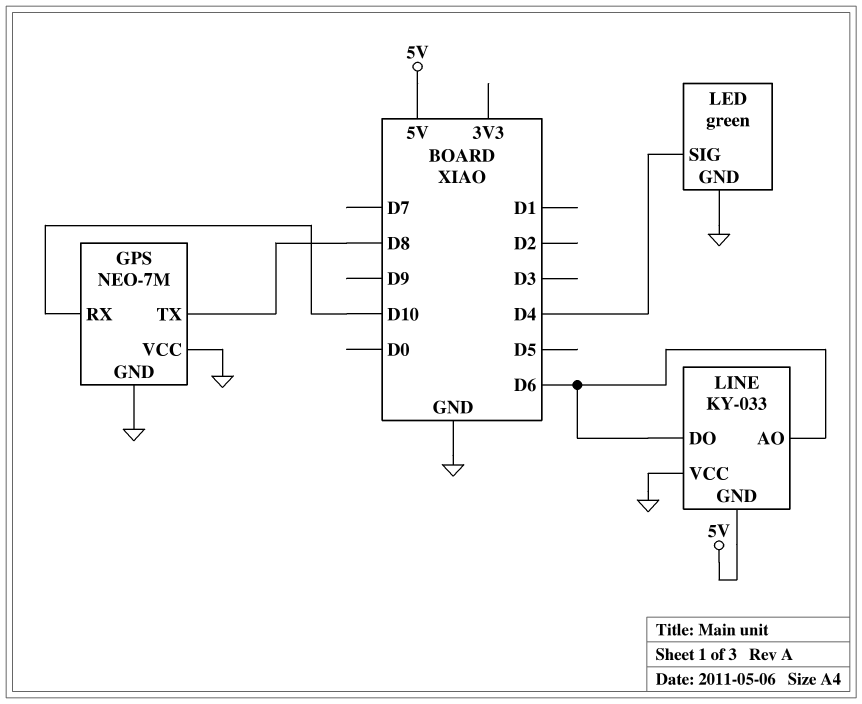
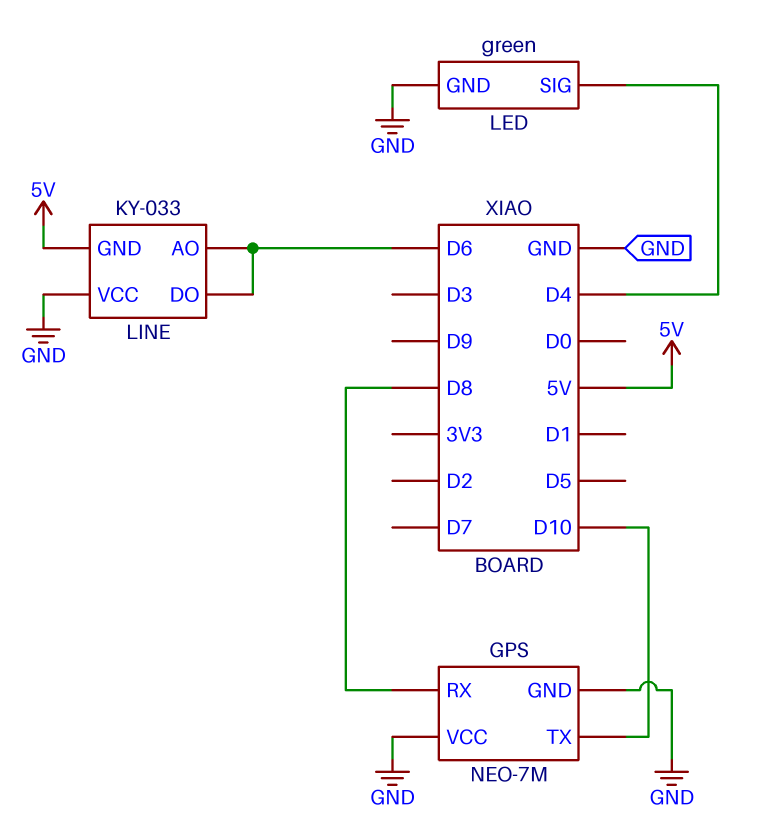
GPS pin RX: D10 -> D8
GPS pin TX: D8 -> D10

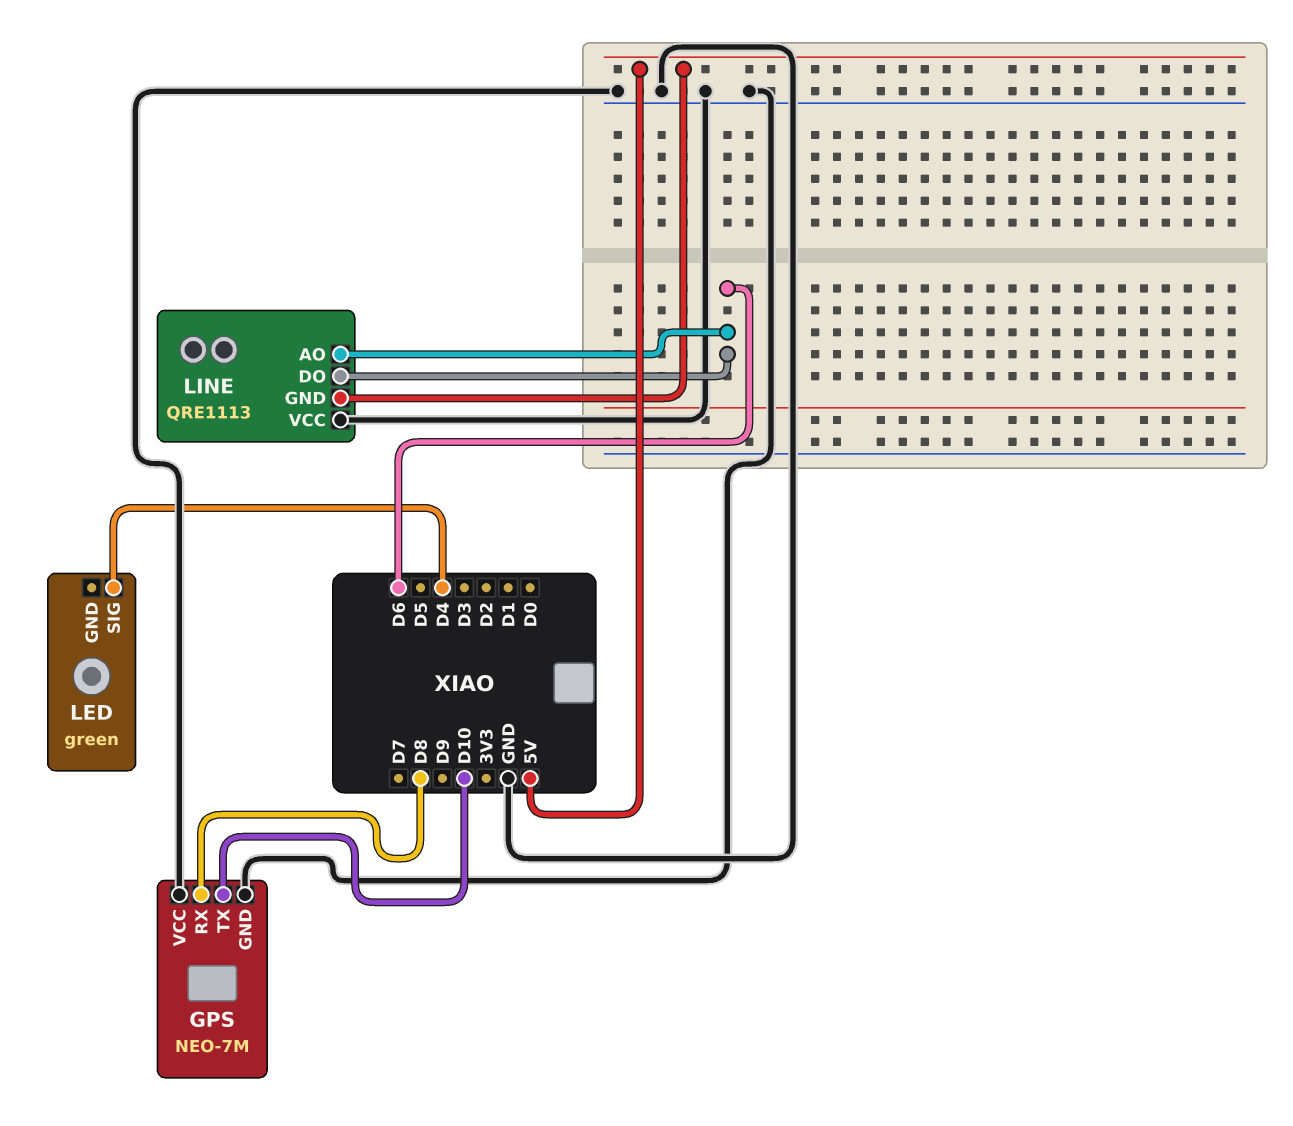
LED pin GND: GND -> none
LINE: KY-033 -> QRE1113

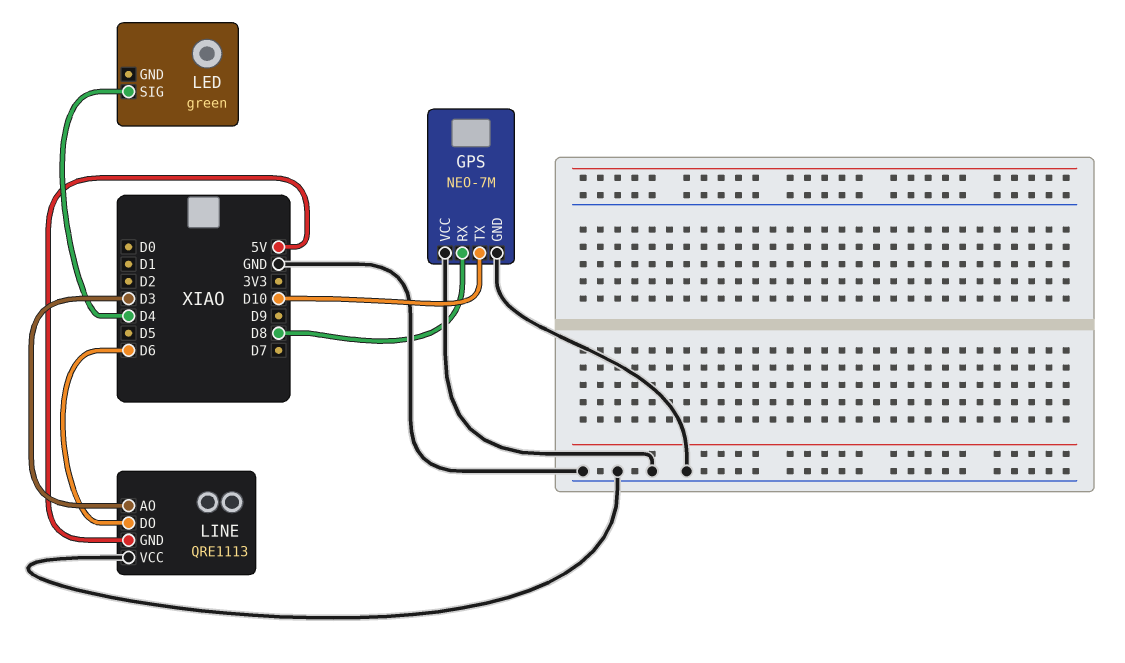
LINE pin AO: D6 -> D3

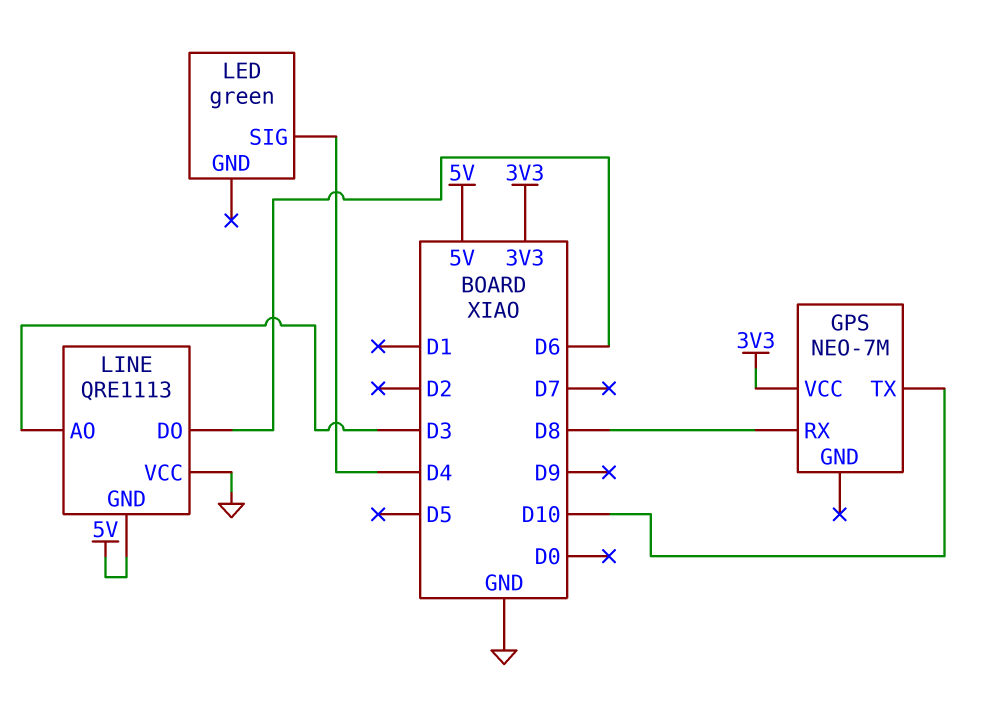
GPS pin GND: GND -> none
GPS pin VCC: GND -> 3V3

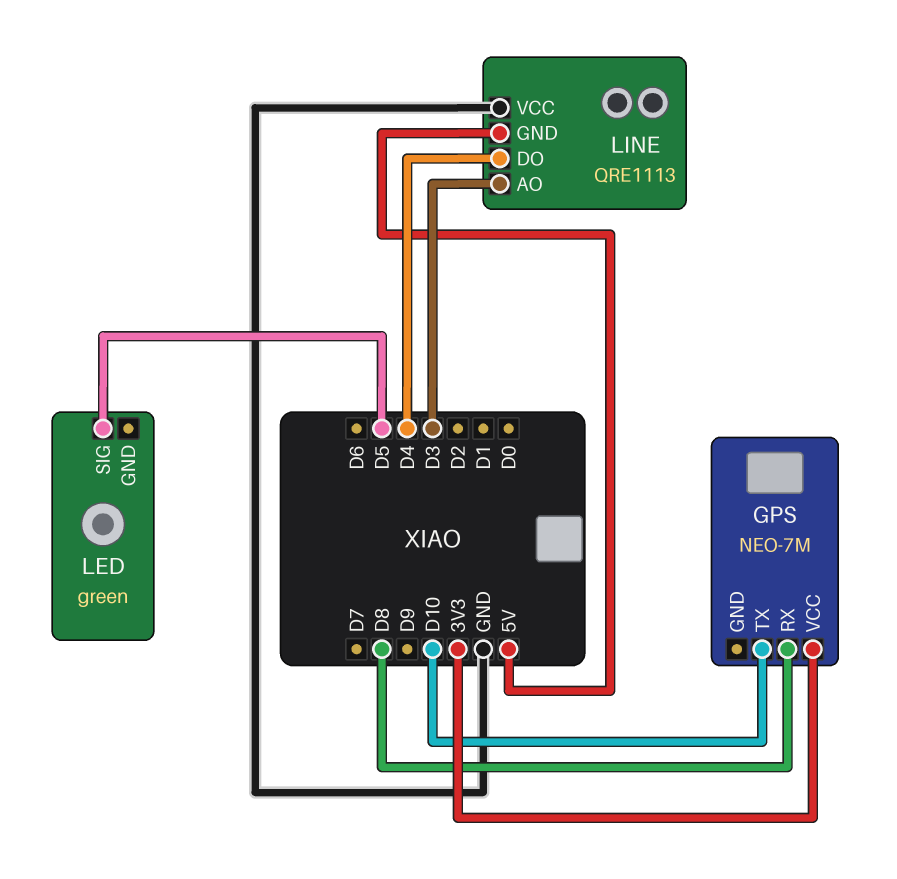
LED pin SIG: D4 -> D5
LINE pin DO: D6 -> D4

